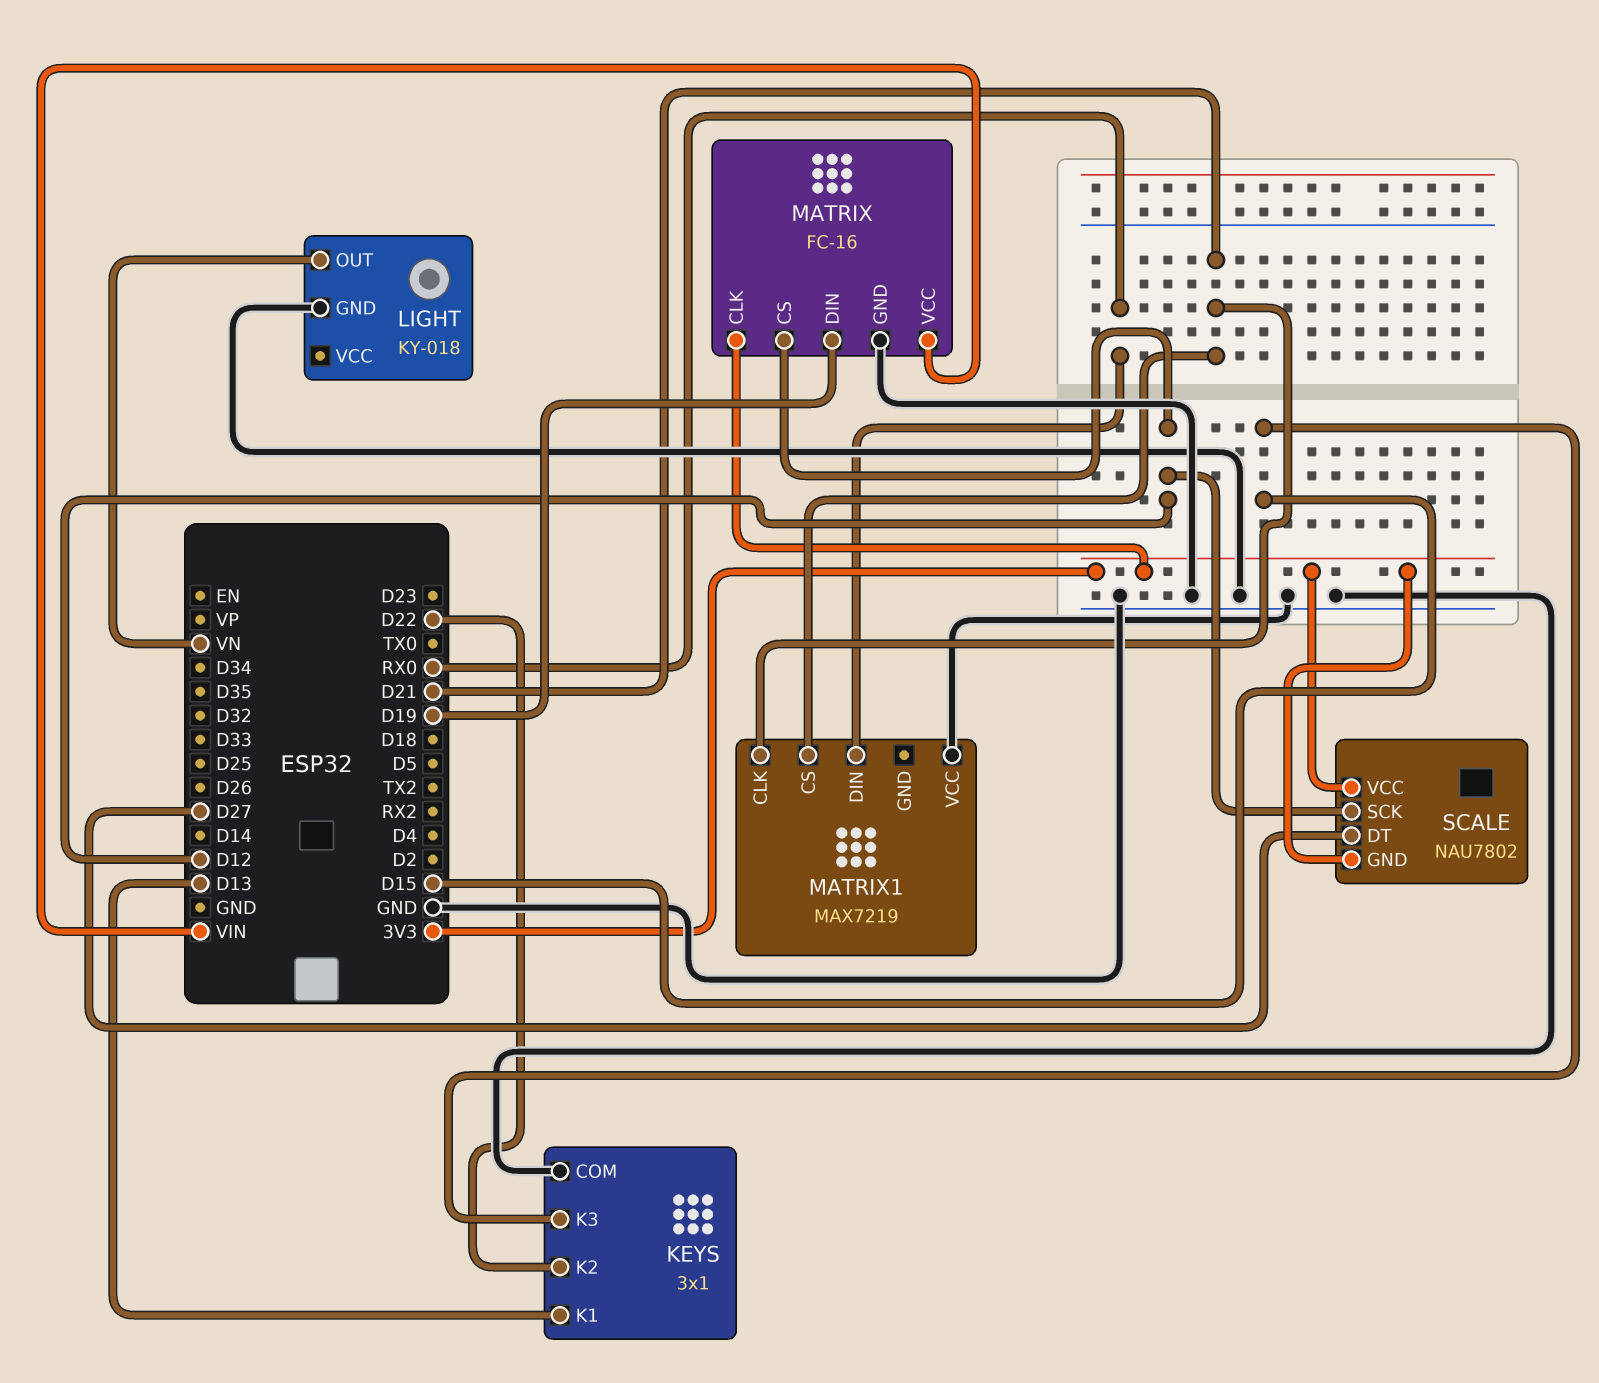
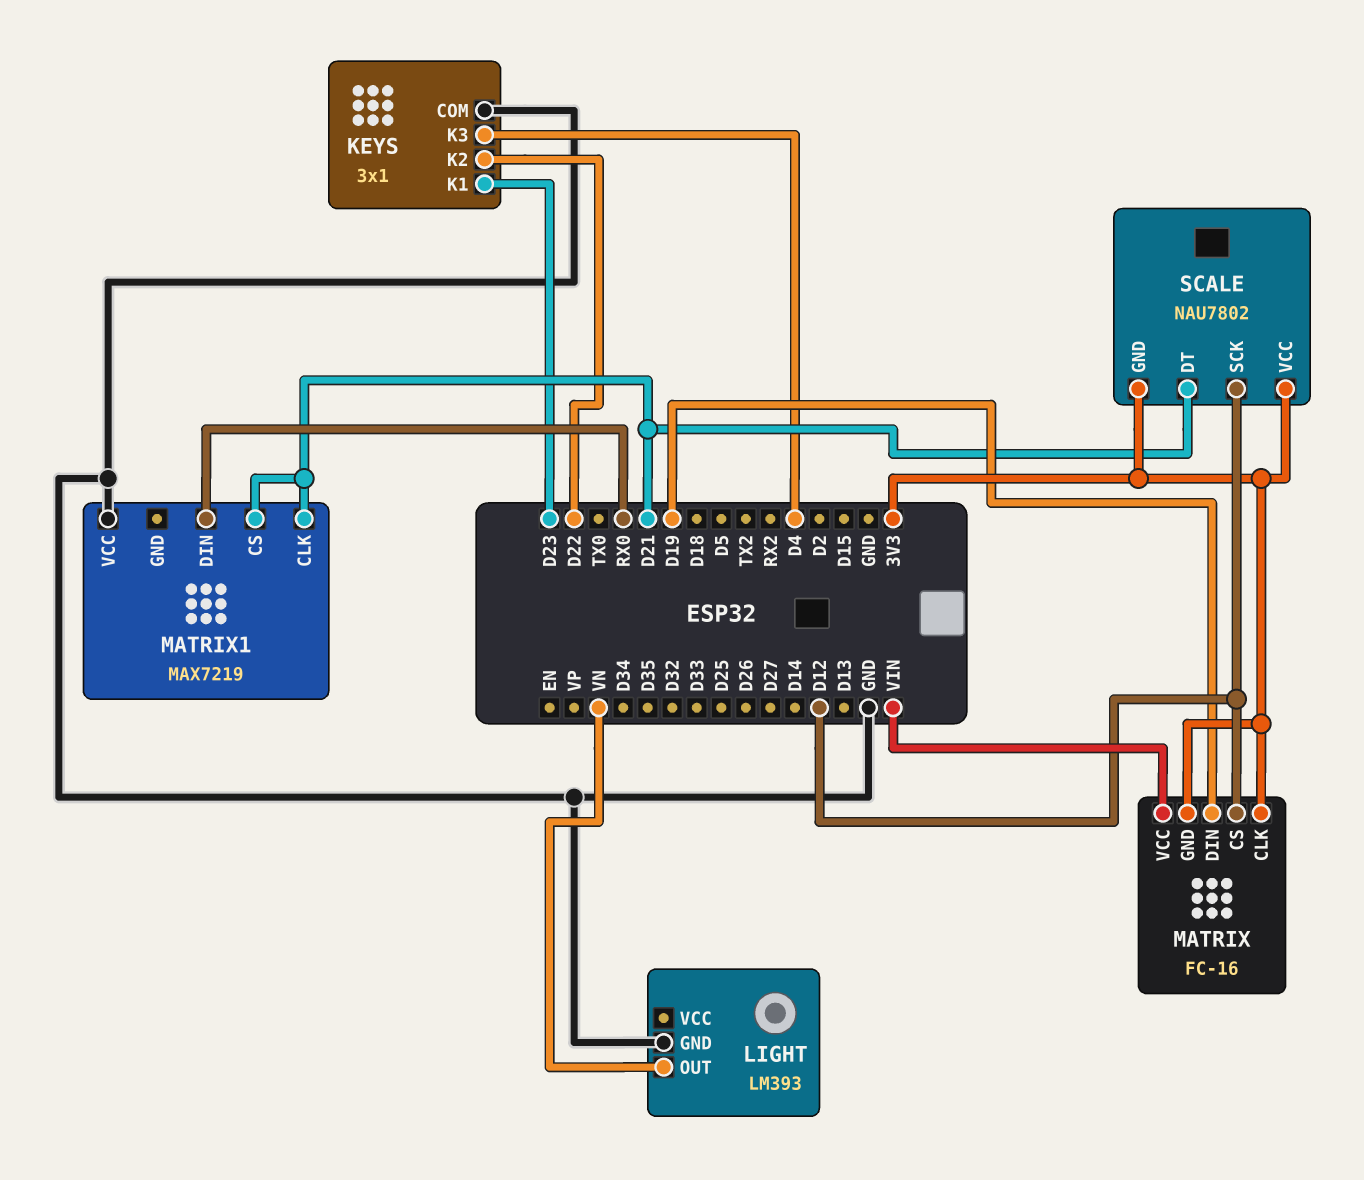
KEYS pin K1: D13 -> D23
KEYS pin K3: D15 -> D4
LIGHT: KY-018 -> LM393
MATRIX pin GND: GND -> 3V3
SCALE pin DT: D27 -> D21

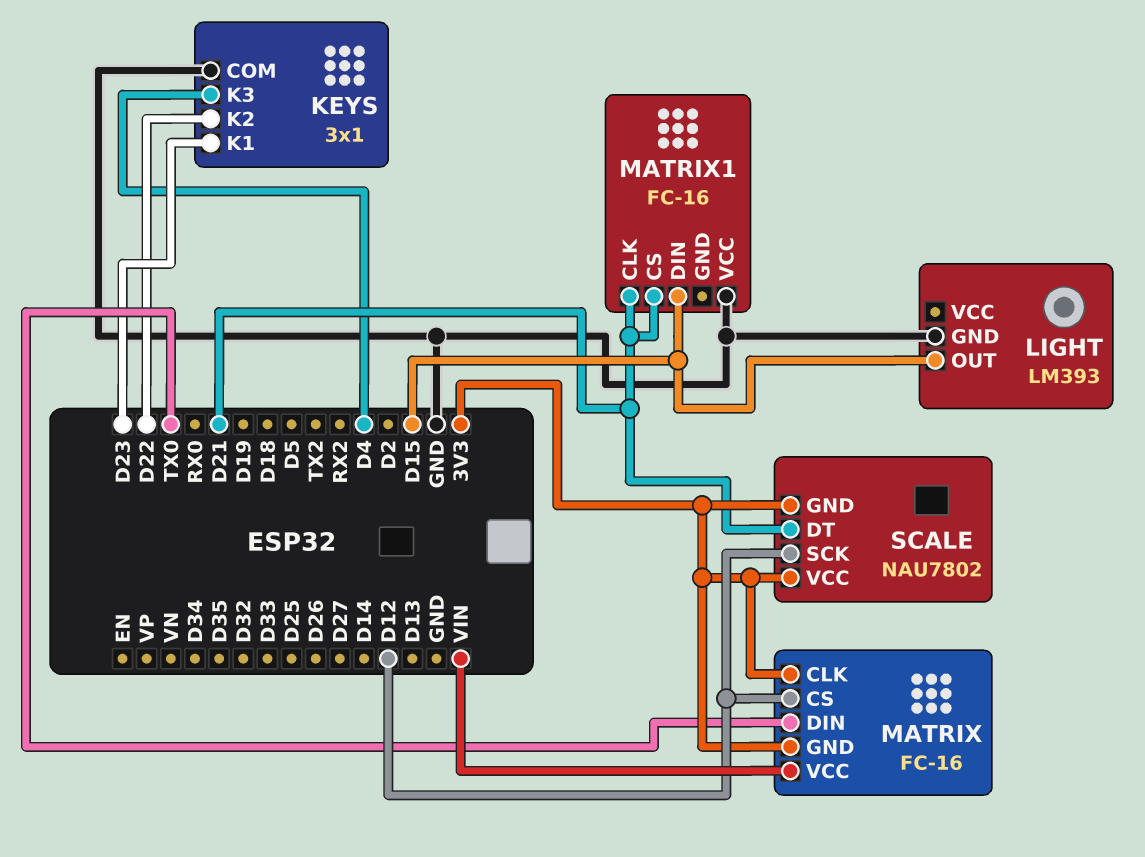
LIGHT pin OUT: VN -> D15
MATRIX pin DIN: D19 -> TX0
MATRIX1: MAX7219 -> FC-16
MATRIX1 pin DIN: RX0 -> D15

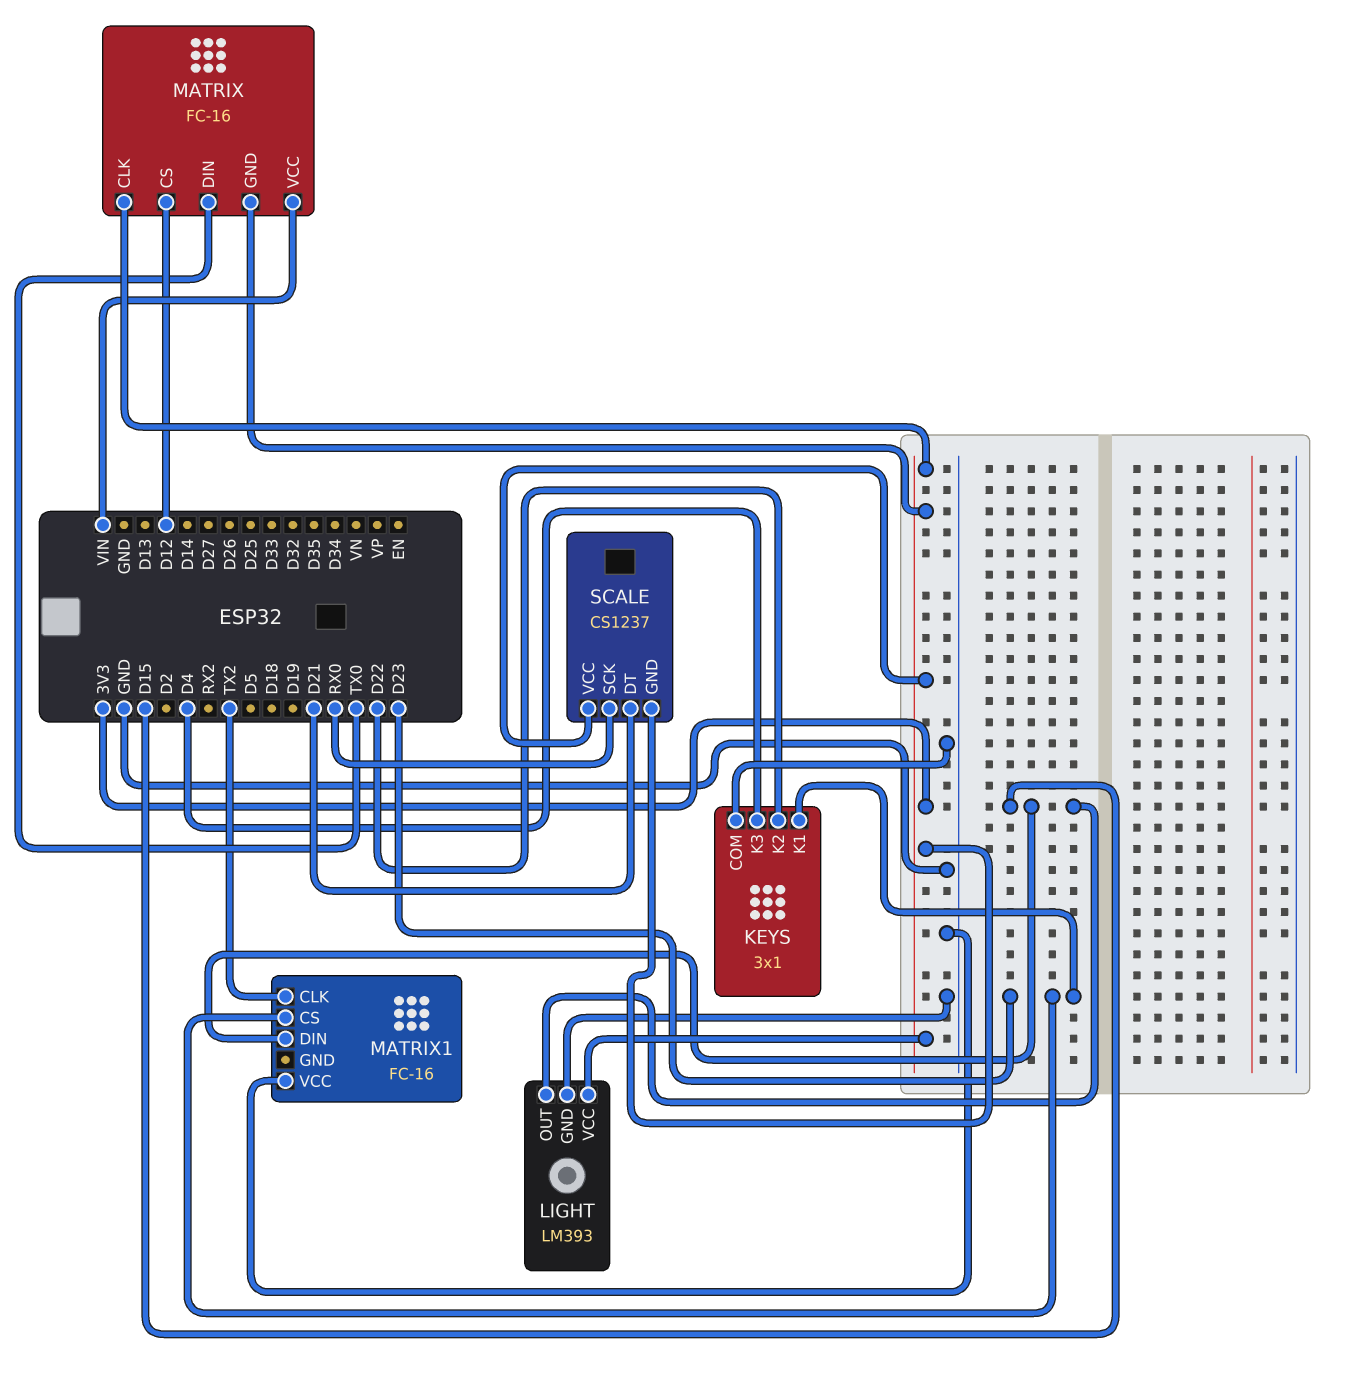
LIGHT pin VCC: none -> 3V3
MATRIX1 pin CLK: D21 -> TX2
MATRIX1 pin CS: D21 -> D23
SCALE: NAU7802 -> CS1237
SCALE pin SCK: D12 -> RX0

